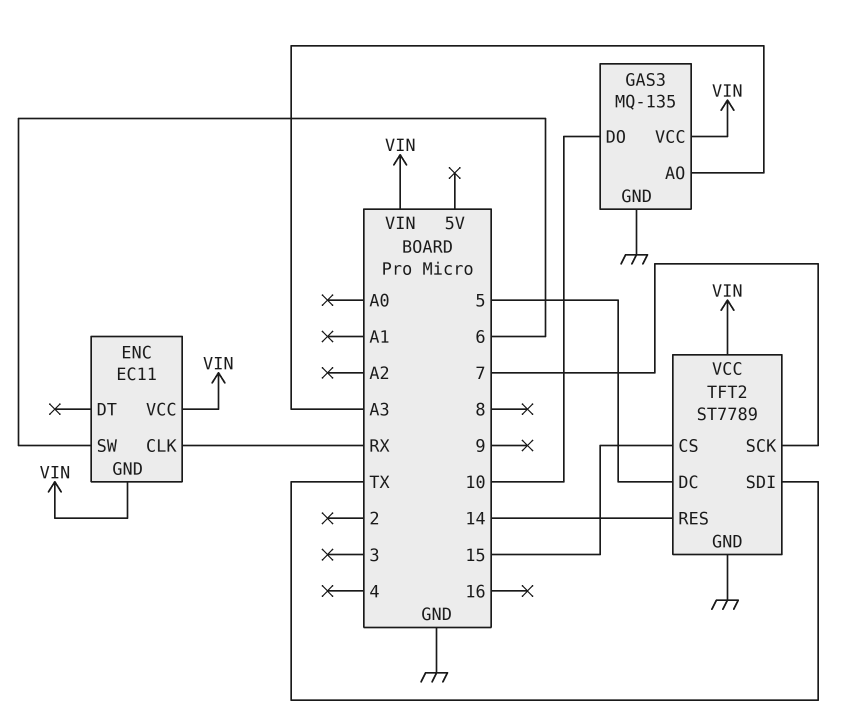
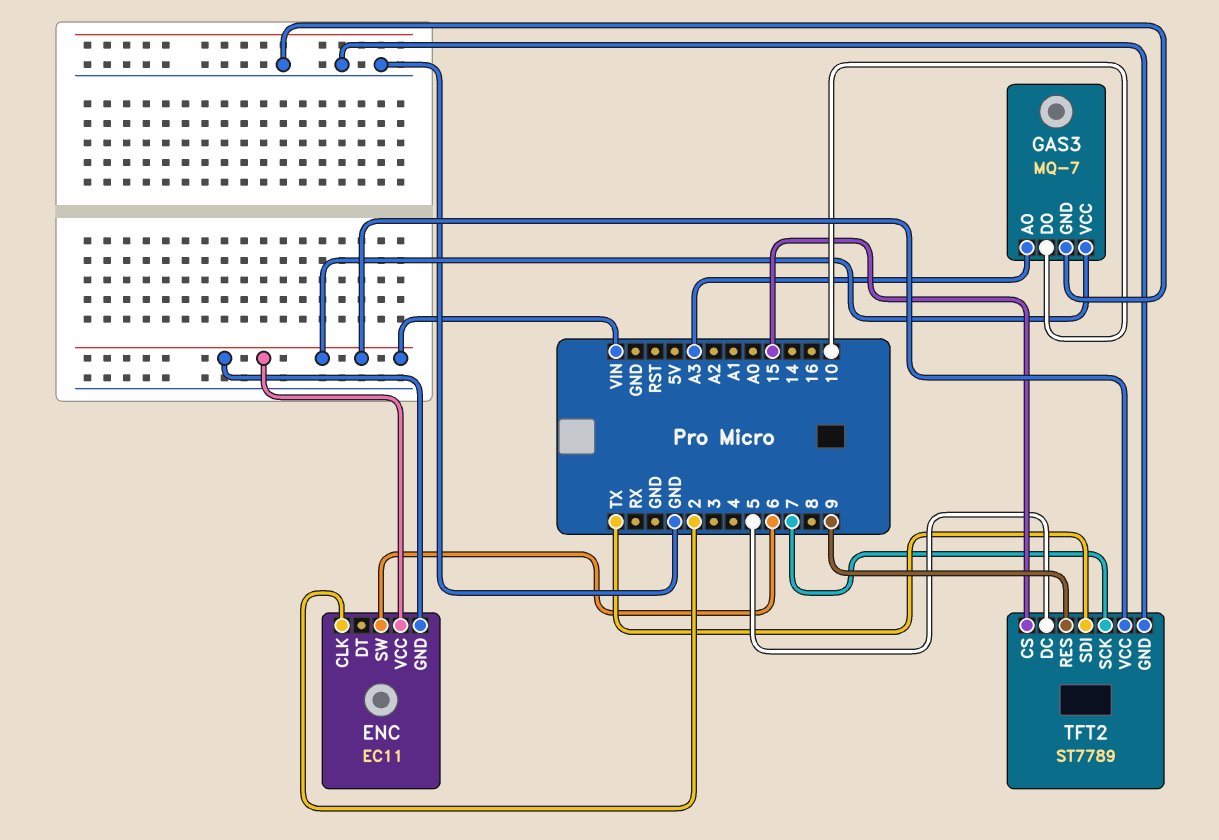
ENC pin CLK: RX -> 2
GAS3: MQ-135 -> MQ-7
TFT2 pin RES: 14 -> 9

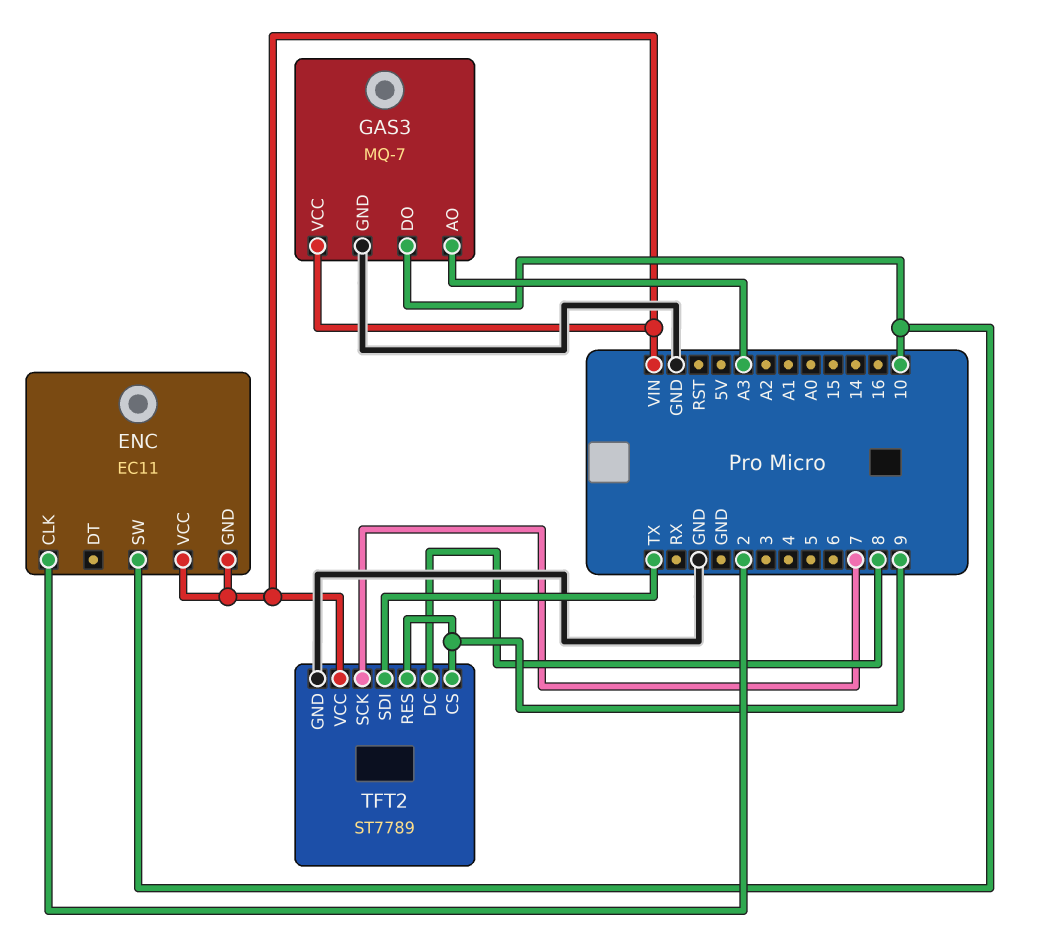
ENC pin SW: 6 -> 10
TFT2 pin CS: 15 -> 9
TFT2 pin DC: 5 -> 8

